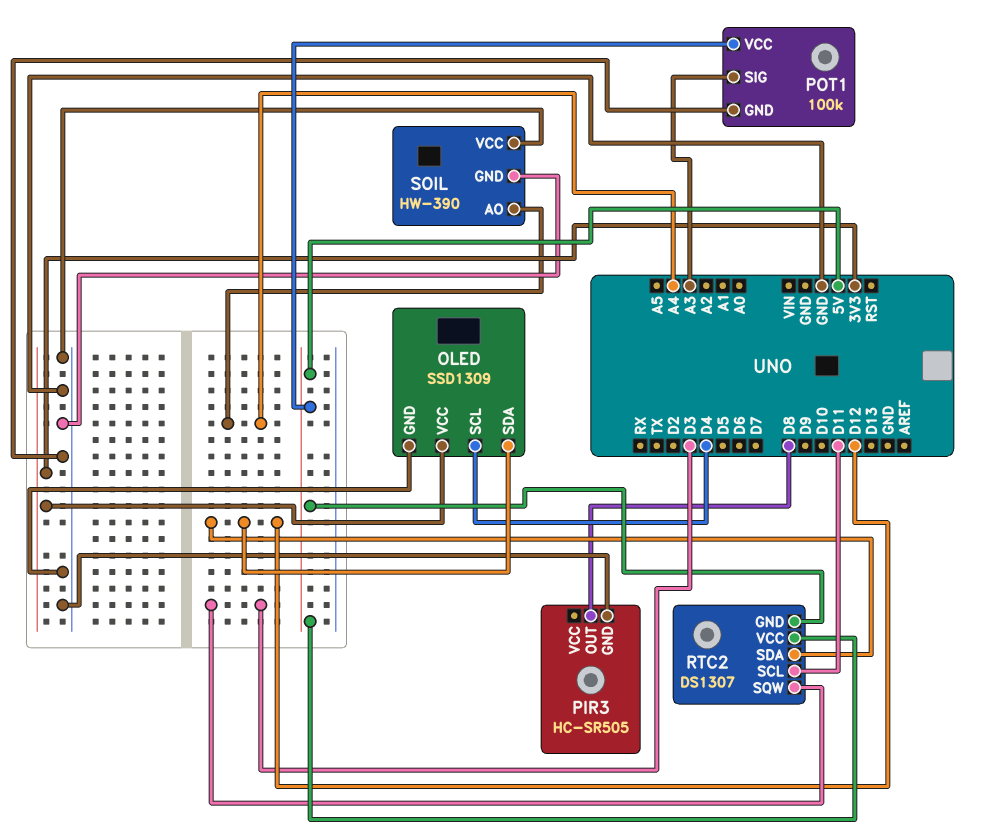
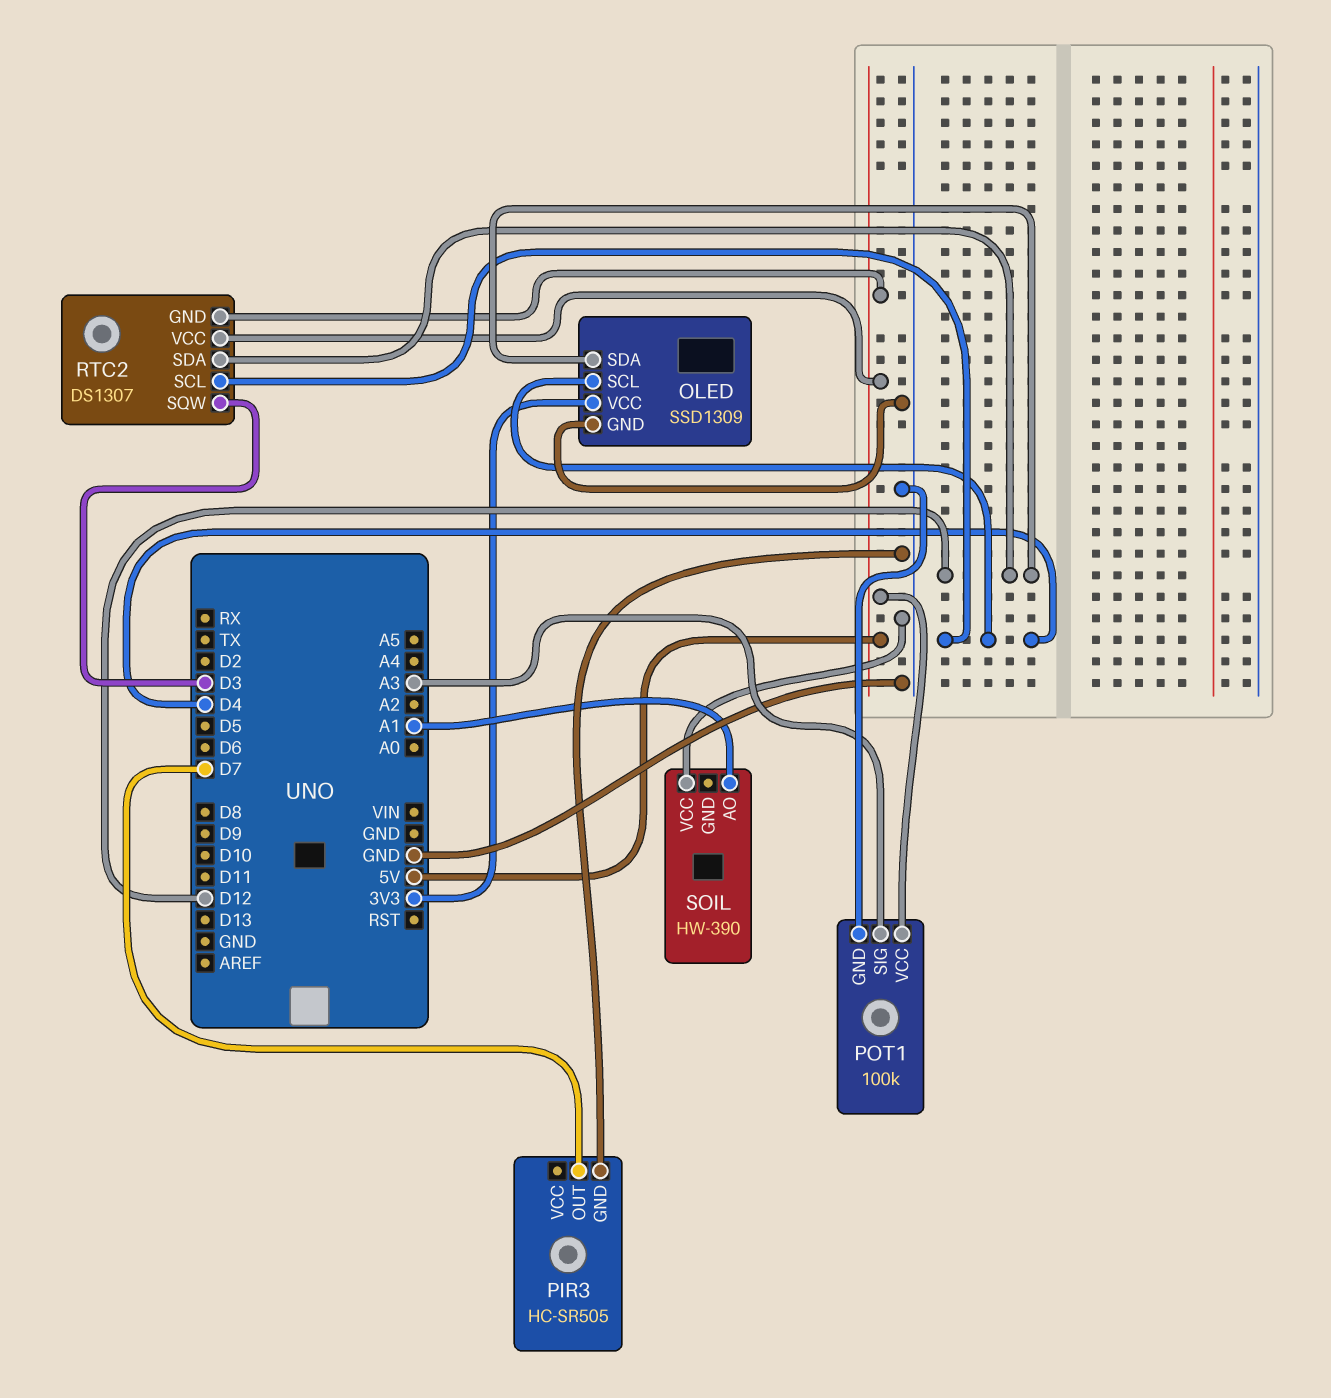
PIR3 pin OUT: D8 -> D7
RTC2 pin SCL: D11 -> D4
SOIL pin AO: A4 -> A1
SOIL pin GND: GND -> none

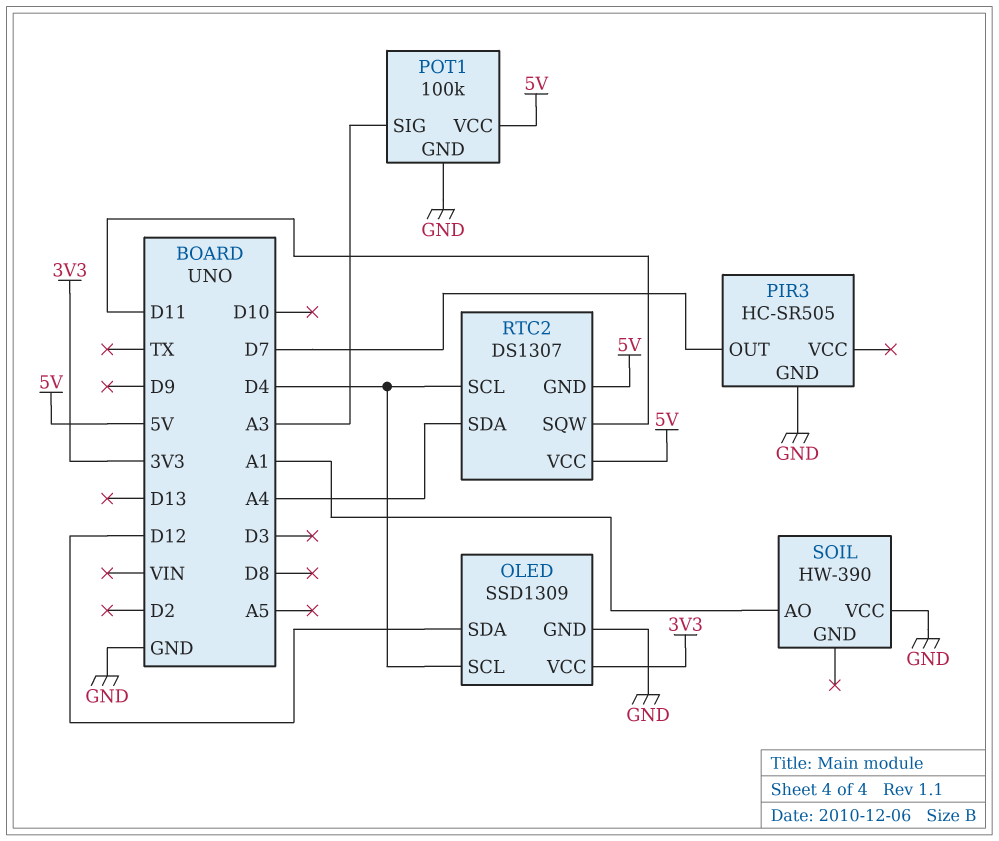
RTC2 pin SDA: D12 -> A4
RTC2 pin SQW: D3 -> D11

